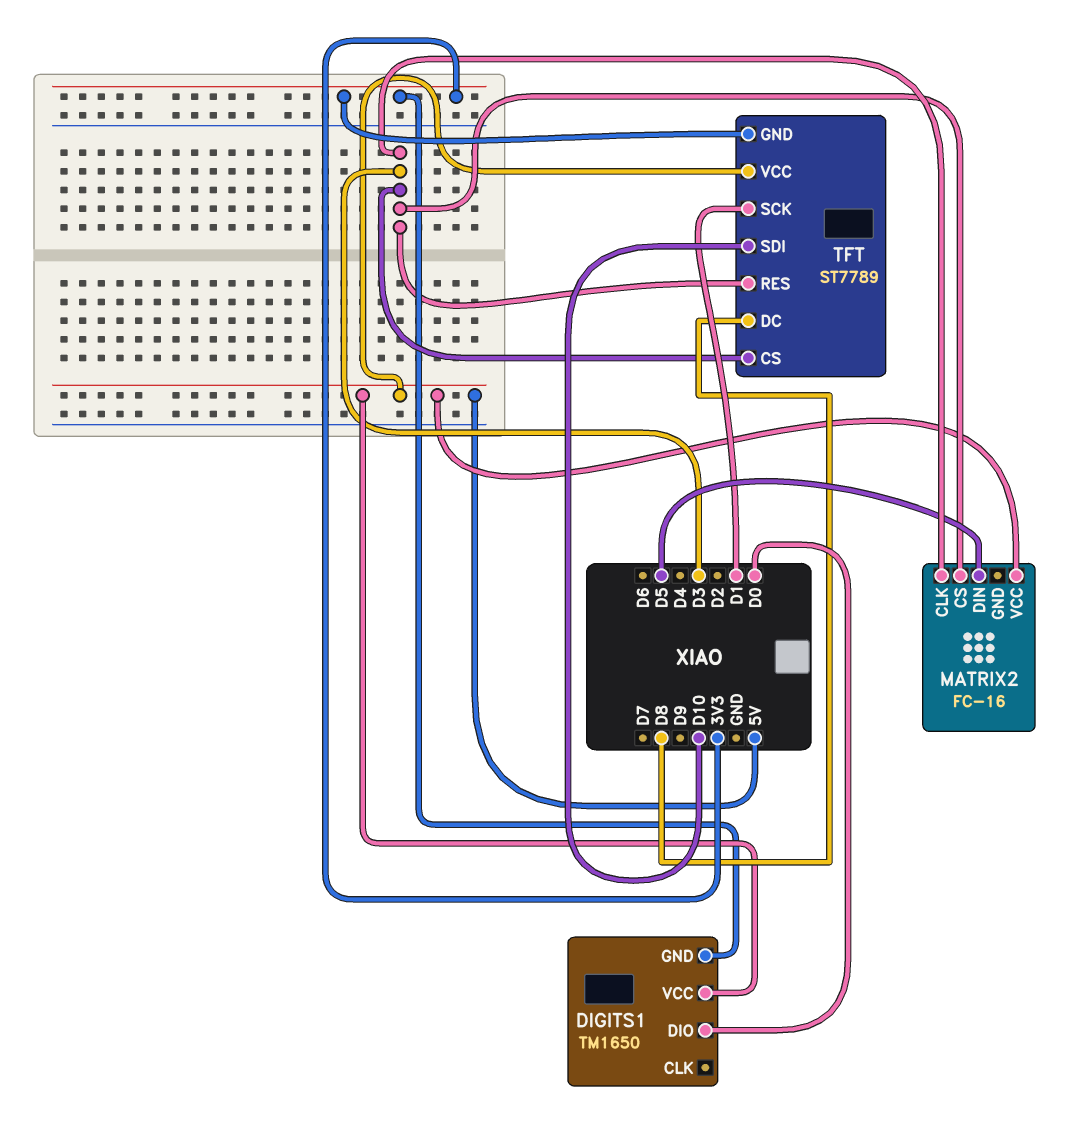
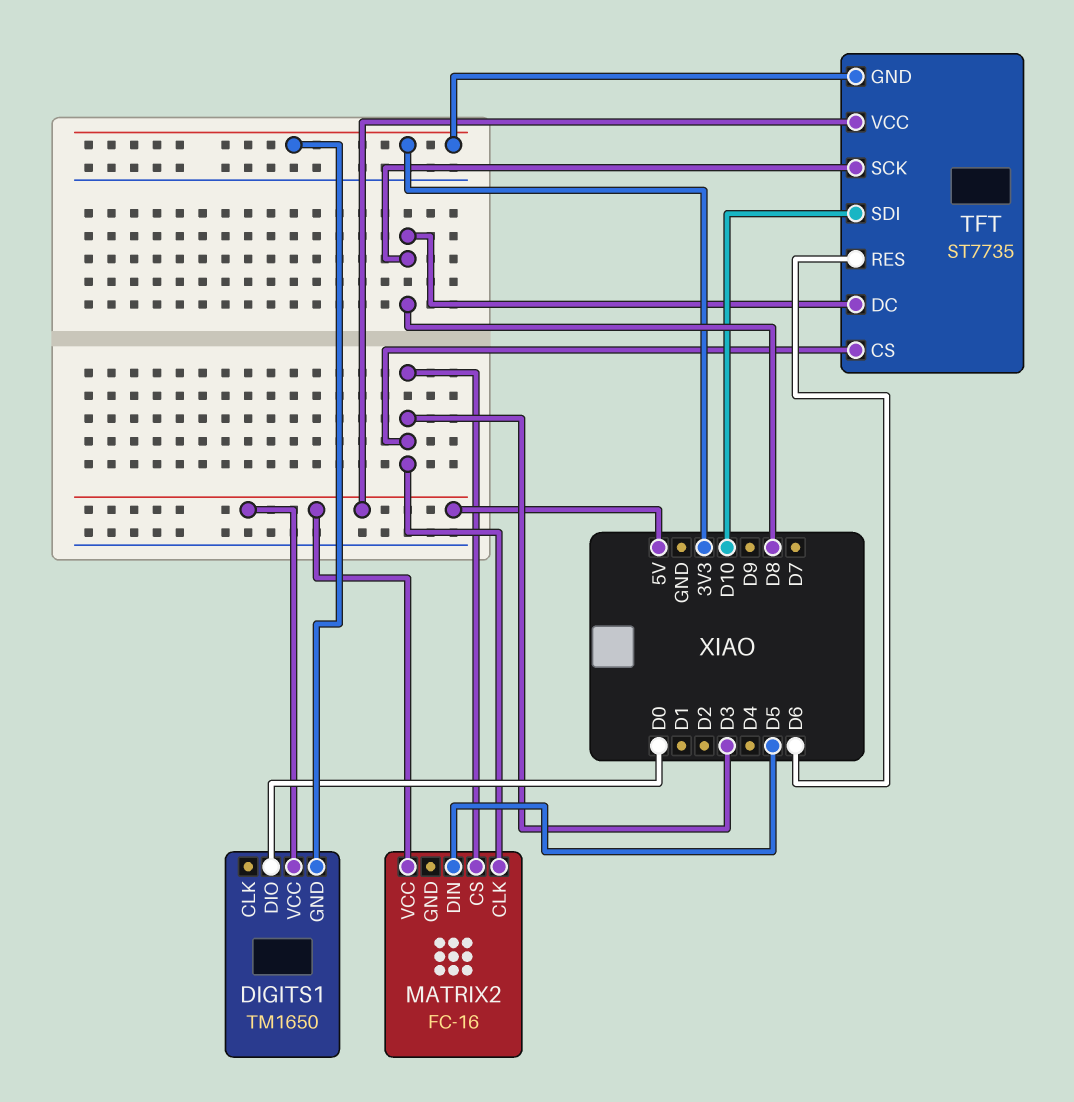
TFT: ST7789 -> ST7735
TFT pin RES: D3 -> D6
TFT pin SCK: D1 -> D8

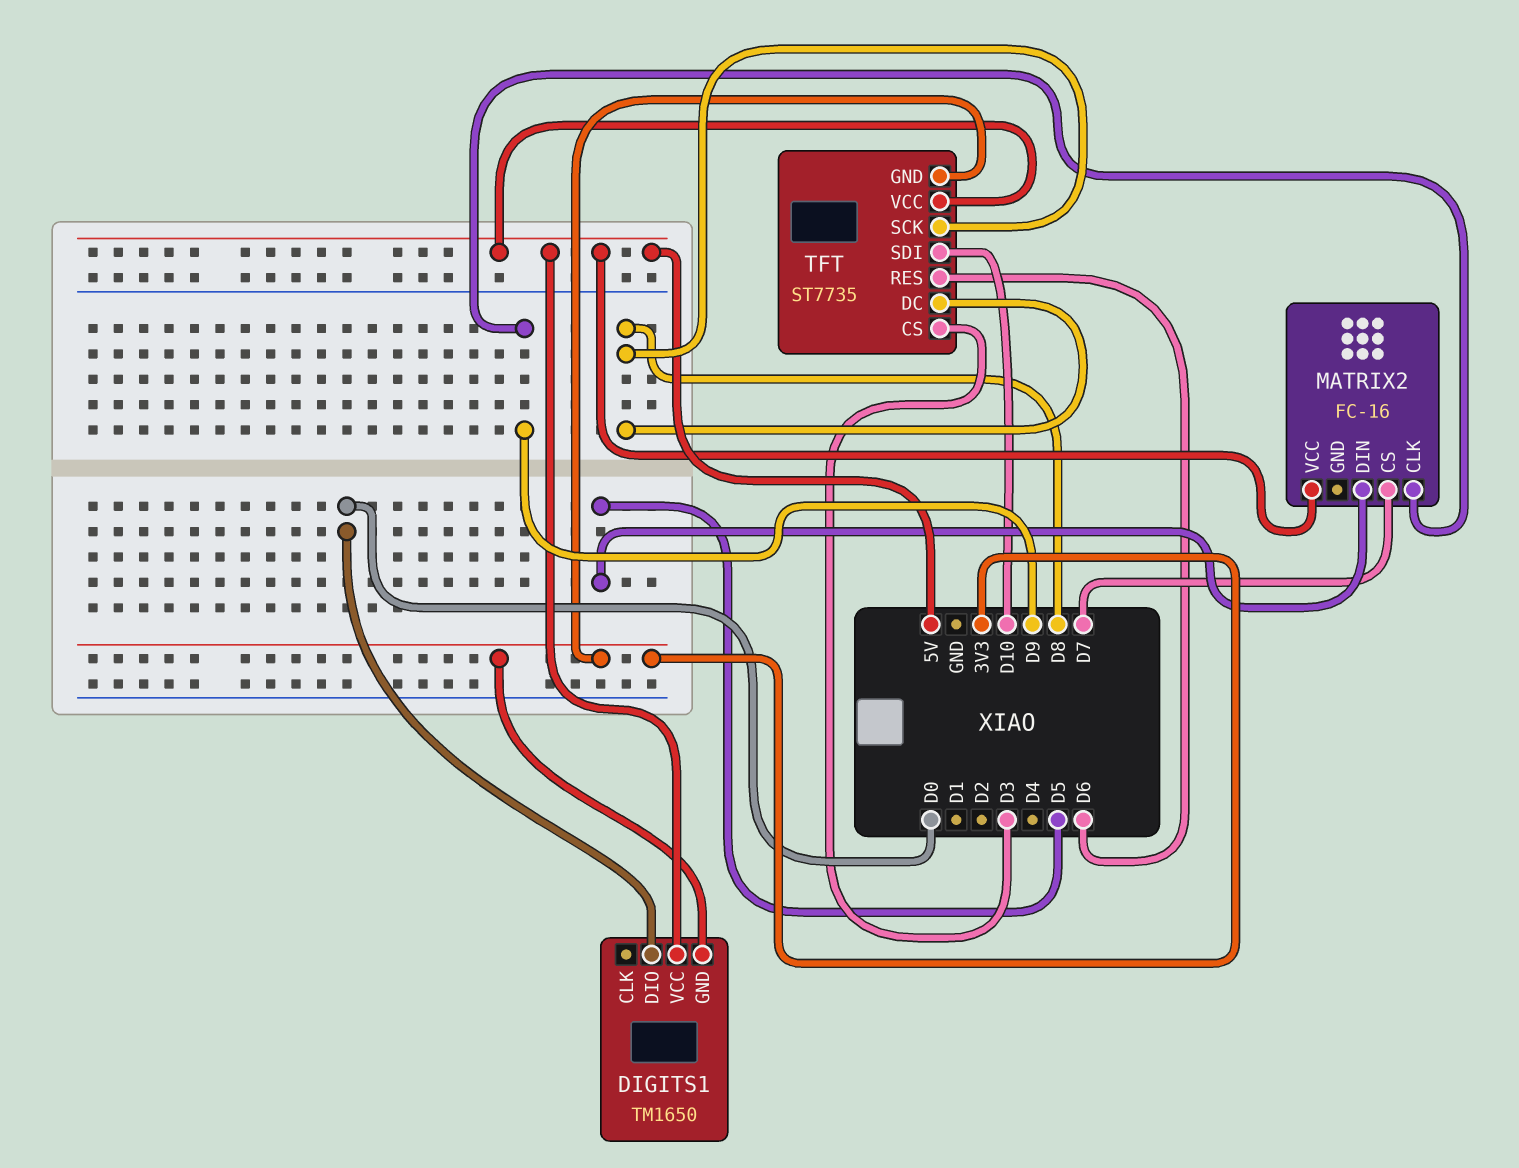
MATRIX2 pin CLK: D3 -> D9
MATRIX2 pin CS: D3 -> D7

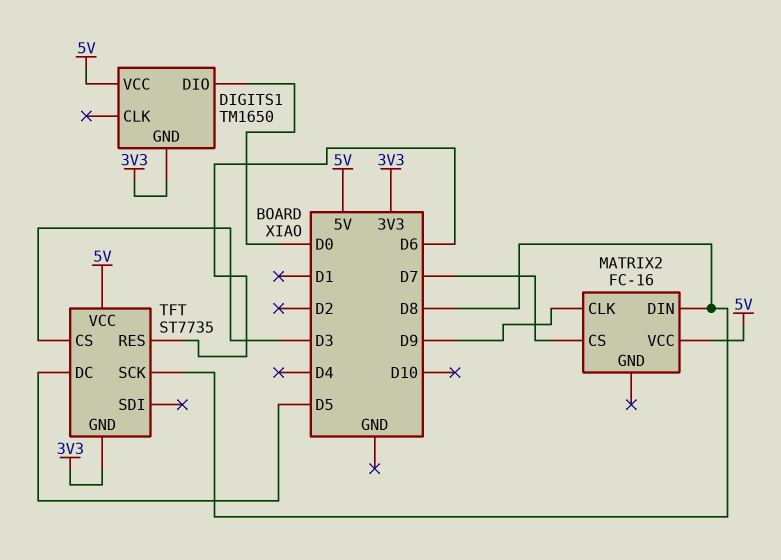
MATRIX2 pin DIN: D5 -> D8
TFT pin DC: D8 -> D5
TFT pin SDI: D10 -> none

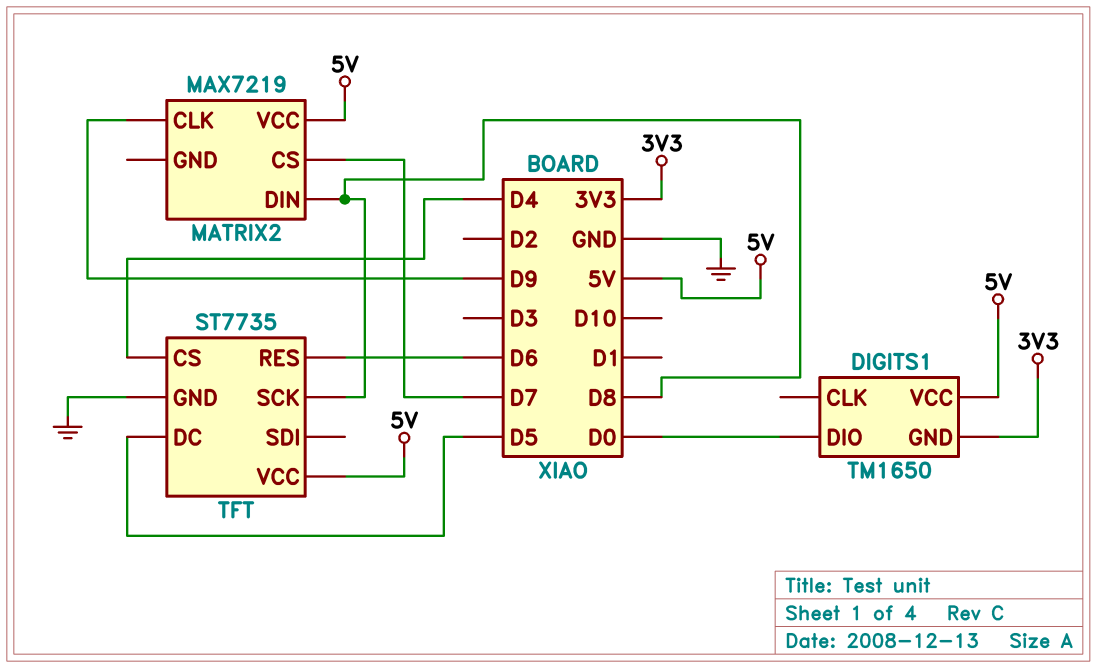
MATRIX2: FC-16 -> MAX7219
TFT pin CS: D3 -> D4
TFT pin GND: 3V3 -> GND

